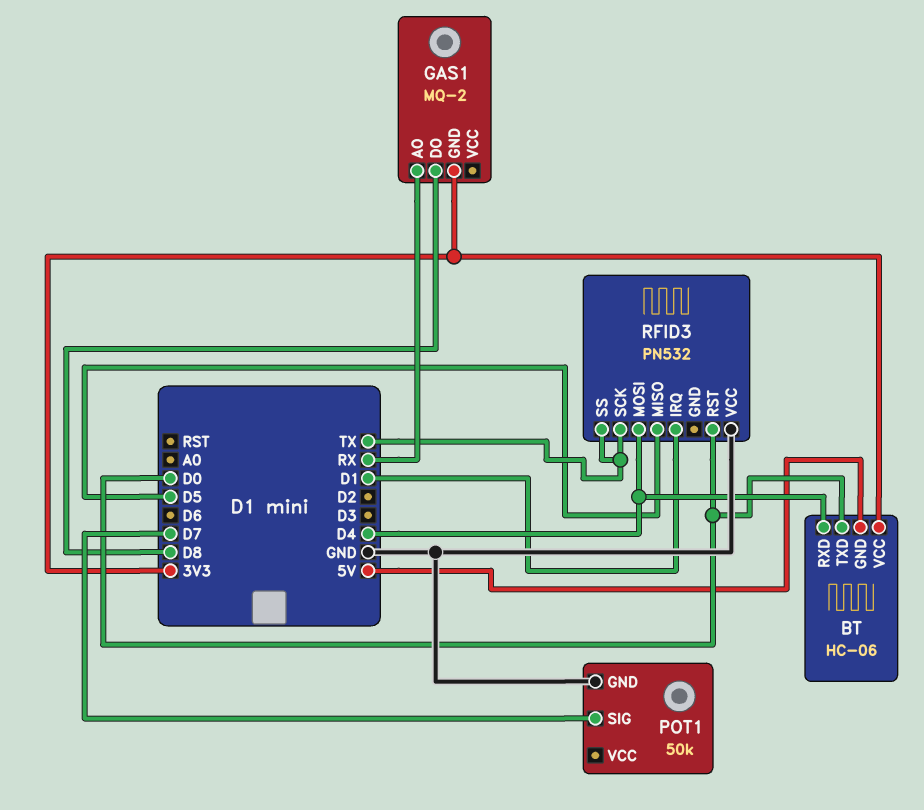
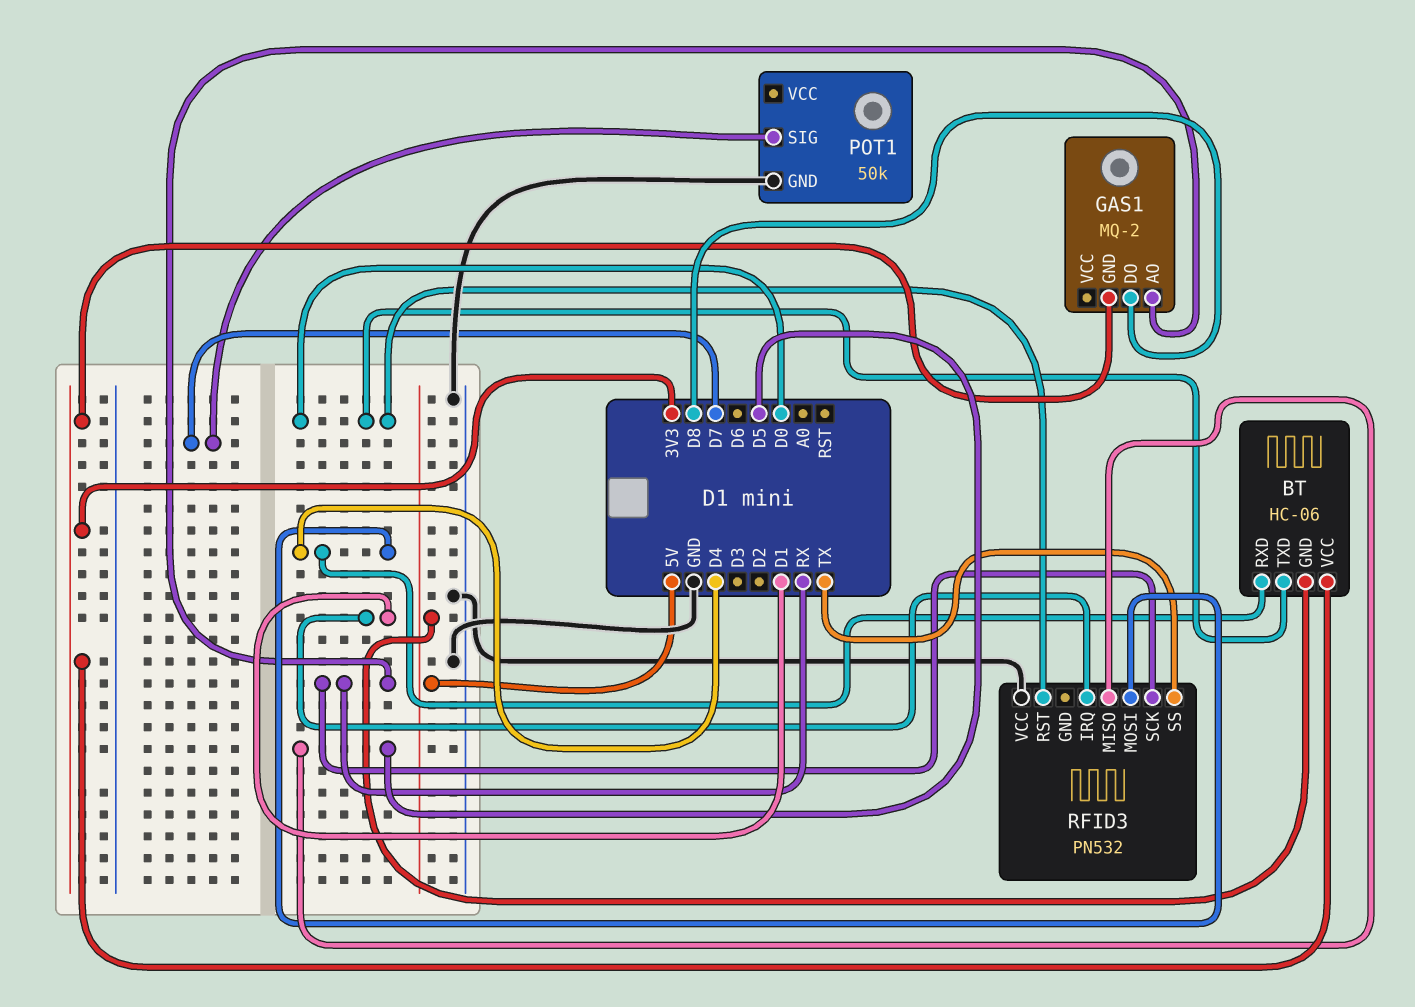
RFID3 pin SCK: TX -> RX

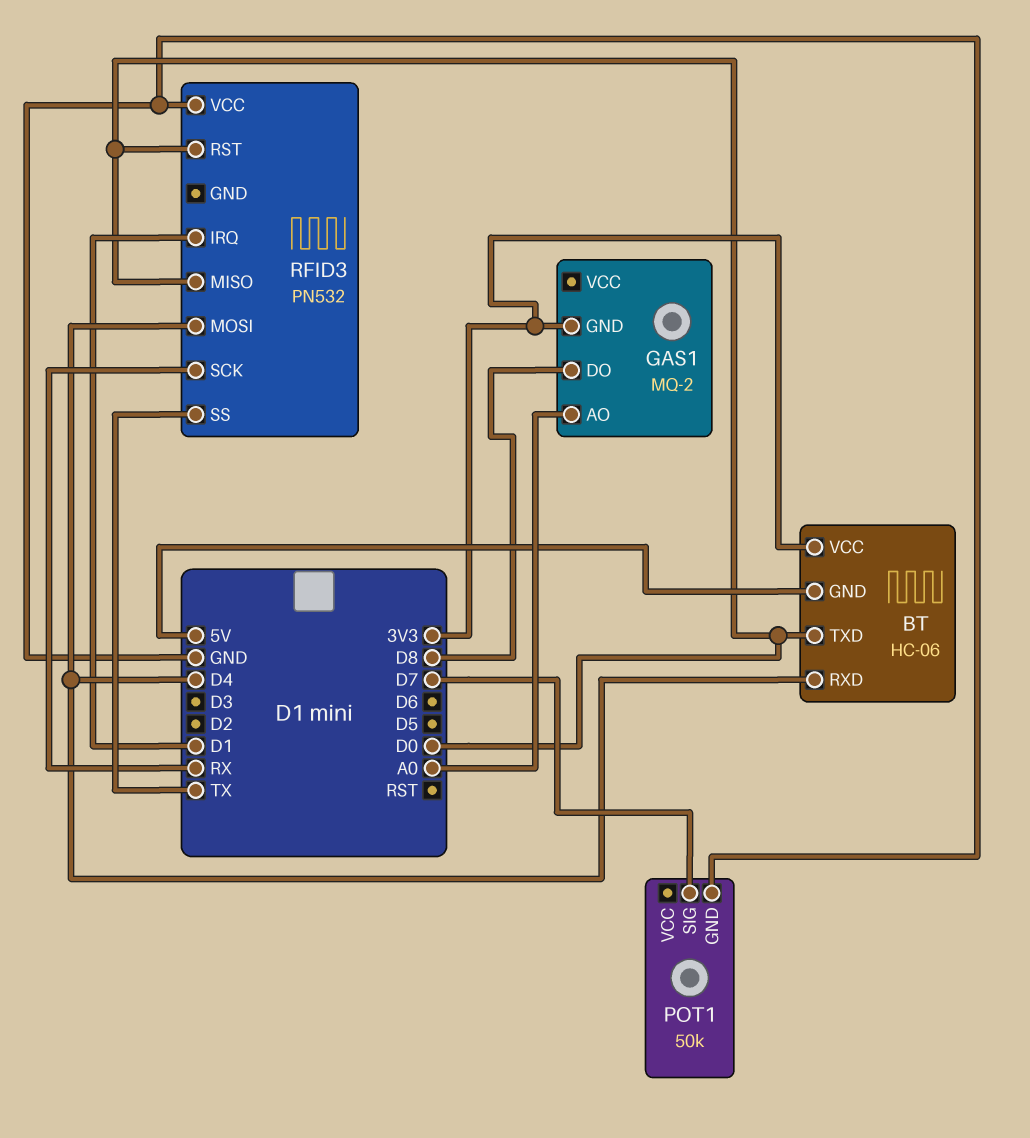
GAS1 pin AO: RX -> A0
RFID3 pin MISO: D5 -> D0

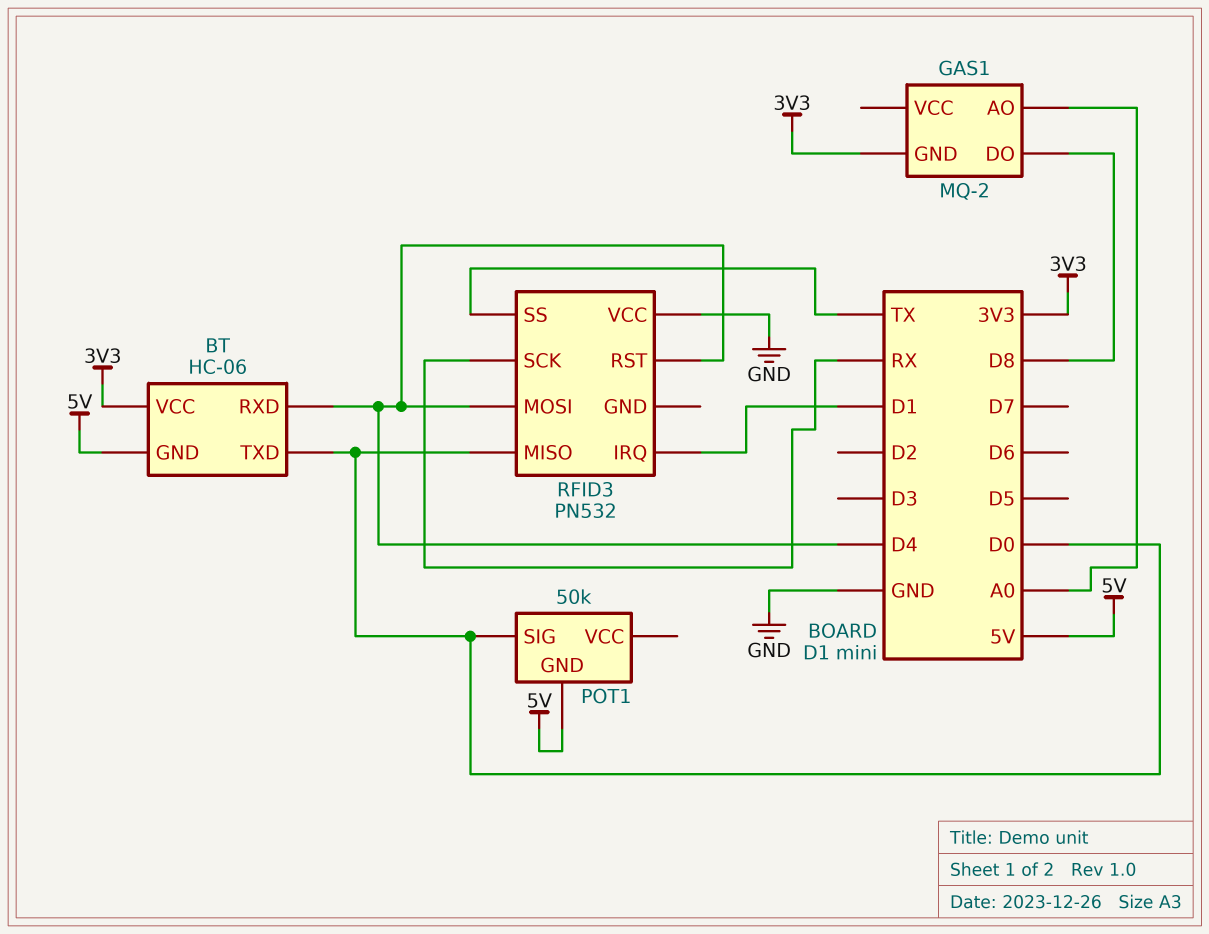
POT1 pin GND: GND -> 5V
POT1 pin SIG: D7 -> D0
RFID3 pin RST: D0 -> D4

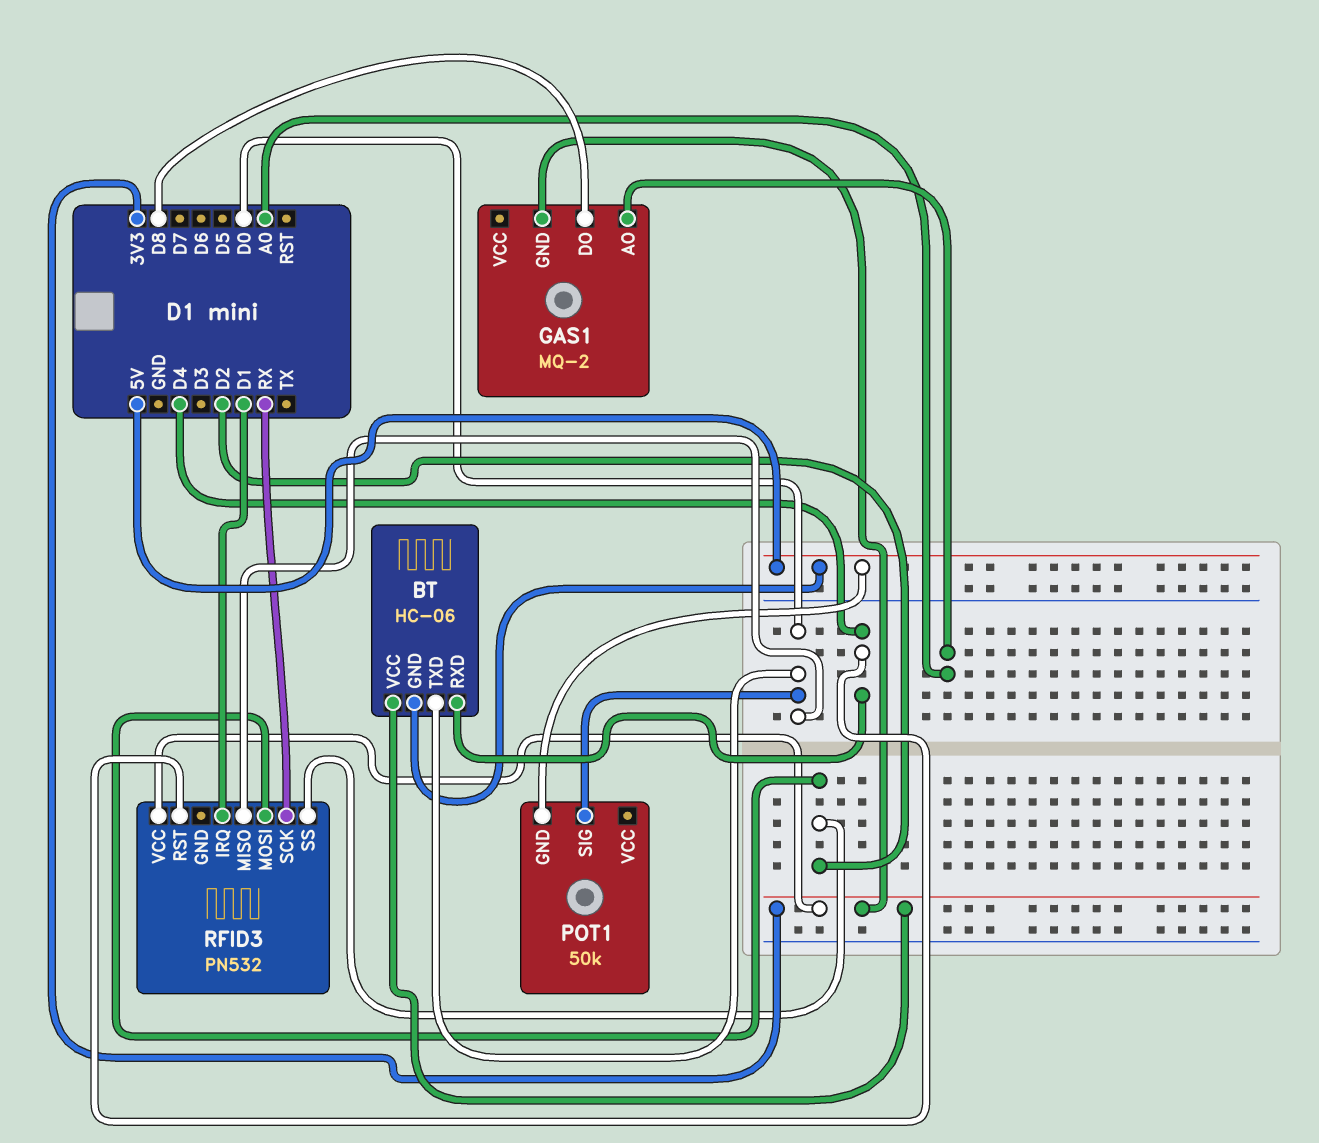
RFID3 pin MOSI: D4 -> D2
RFID3 pin SS: TX -> D2
RFID3 pin VCC: GND -> 3V3

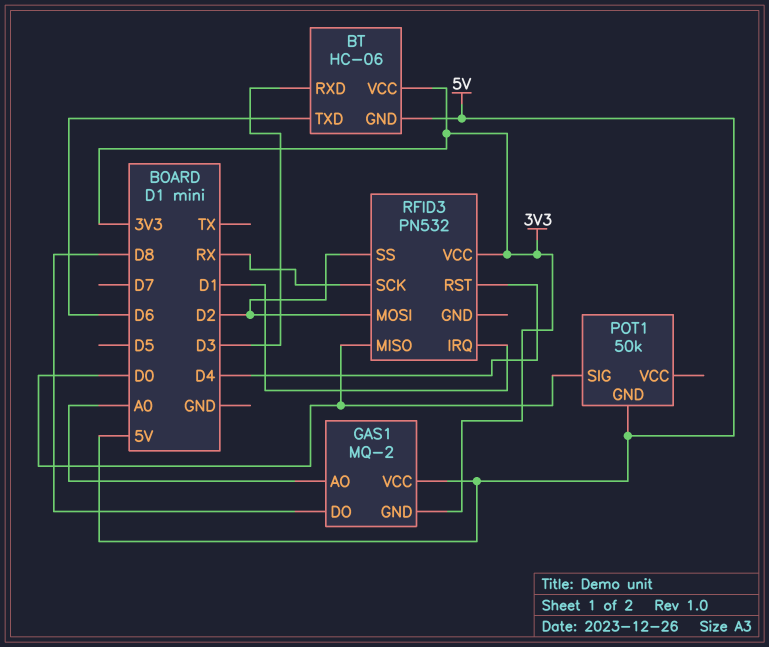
BT pin RXD: D4 -> D3
BT pin TXD: D0 -> D6
GAS1 pin VCC: none -> 5V

